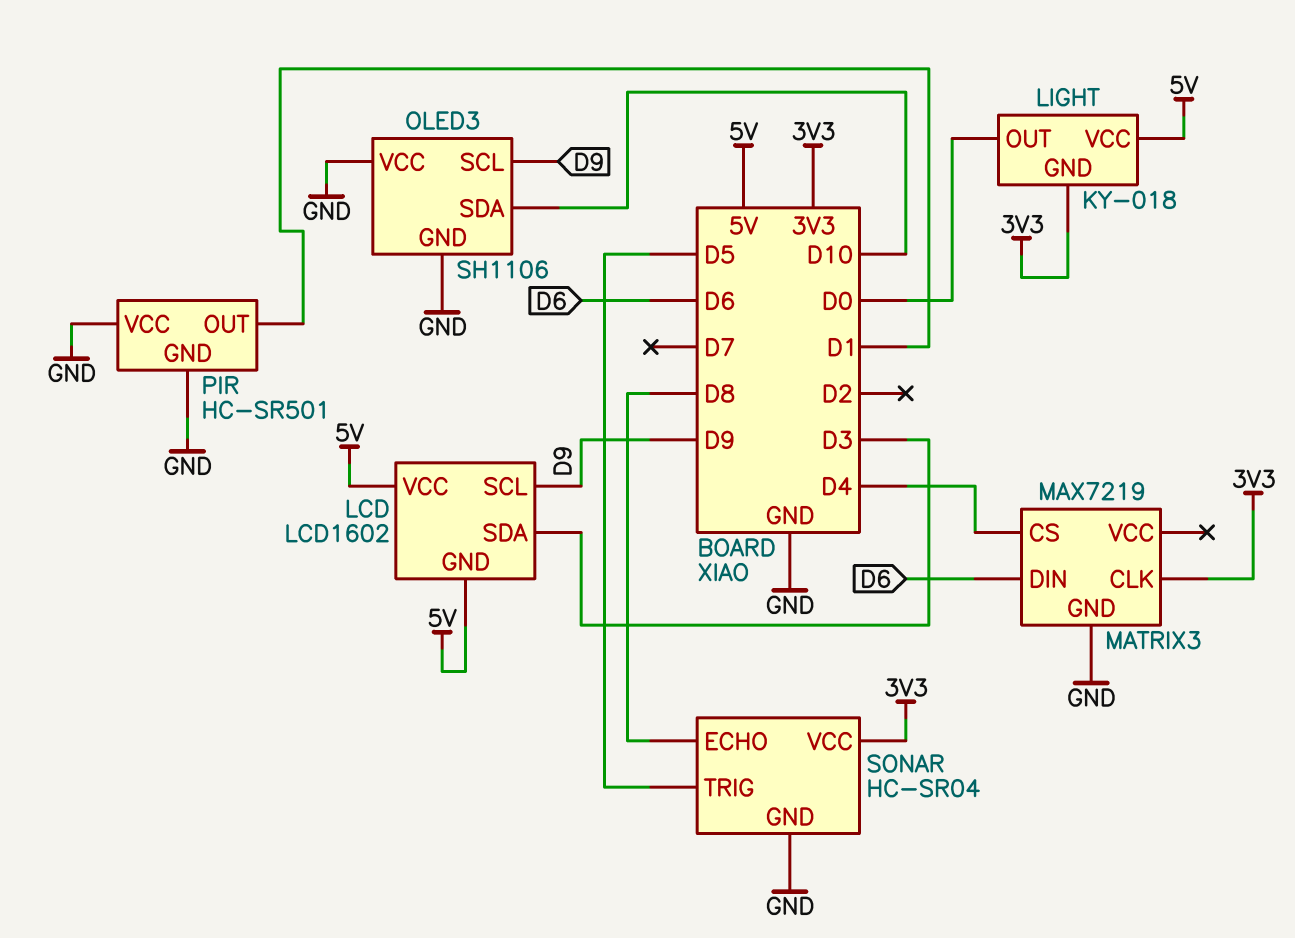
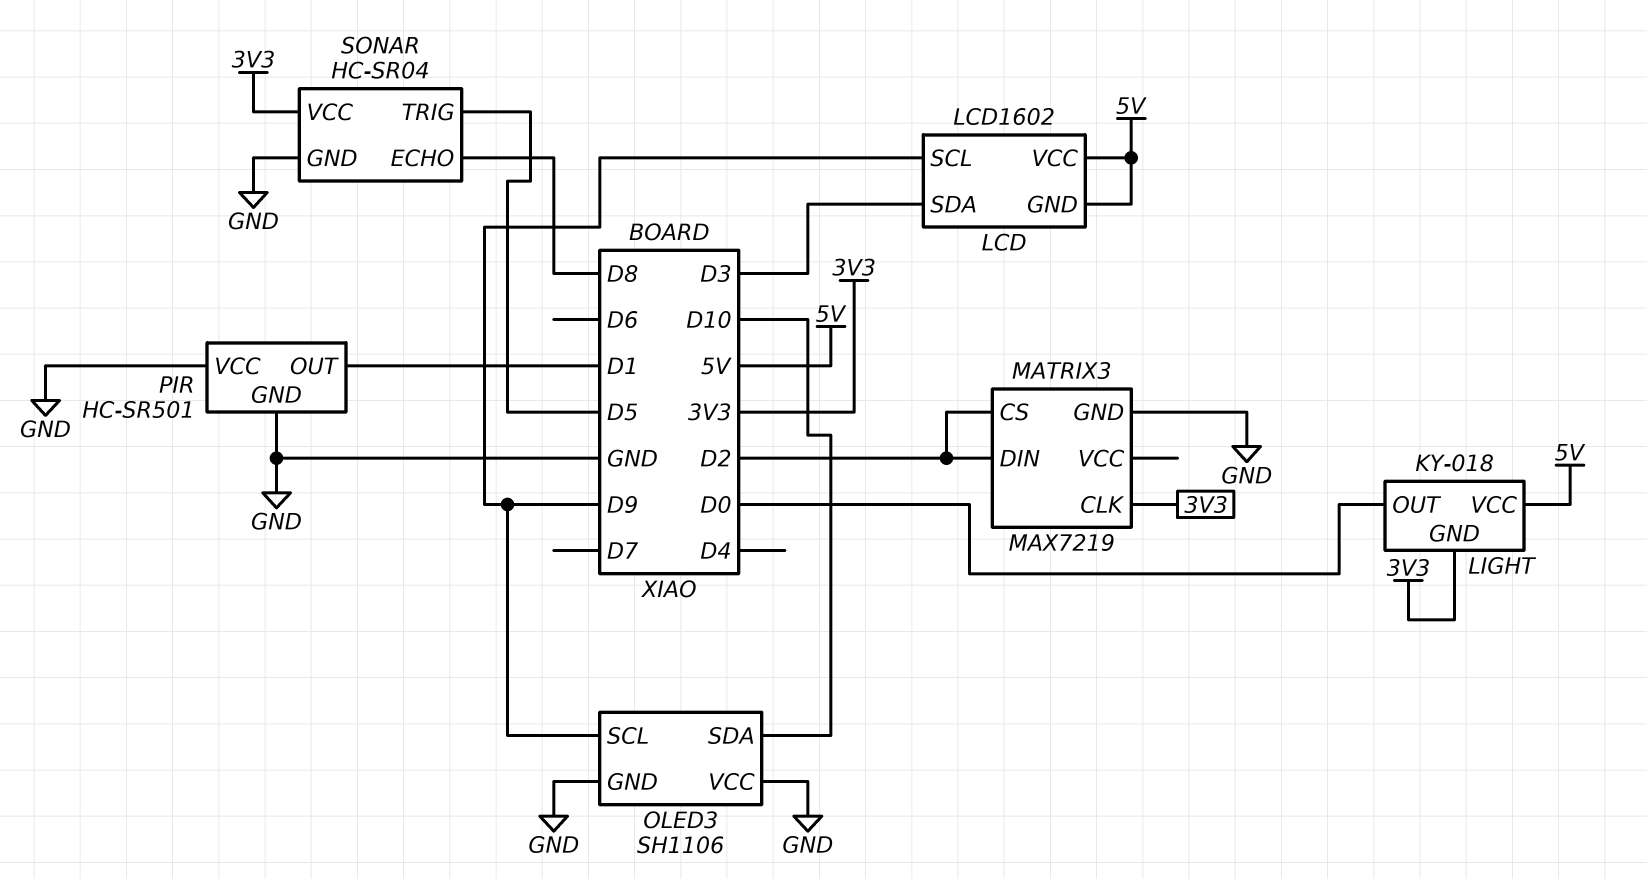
MATRIX3 pin CS: D4 -> D2
MATRIX3 pin DIN: D6 -> D2

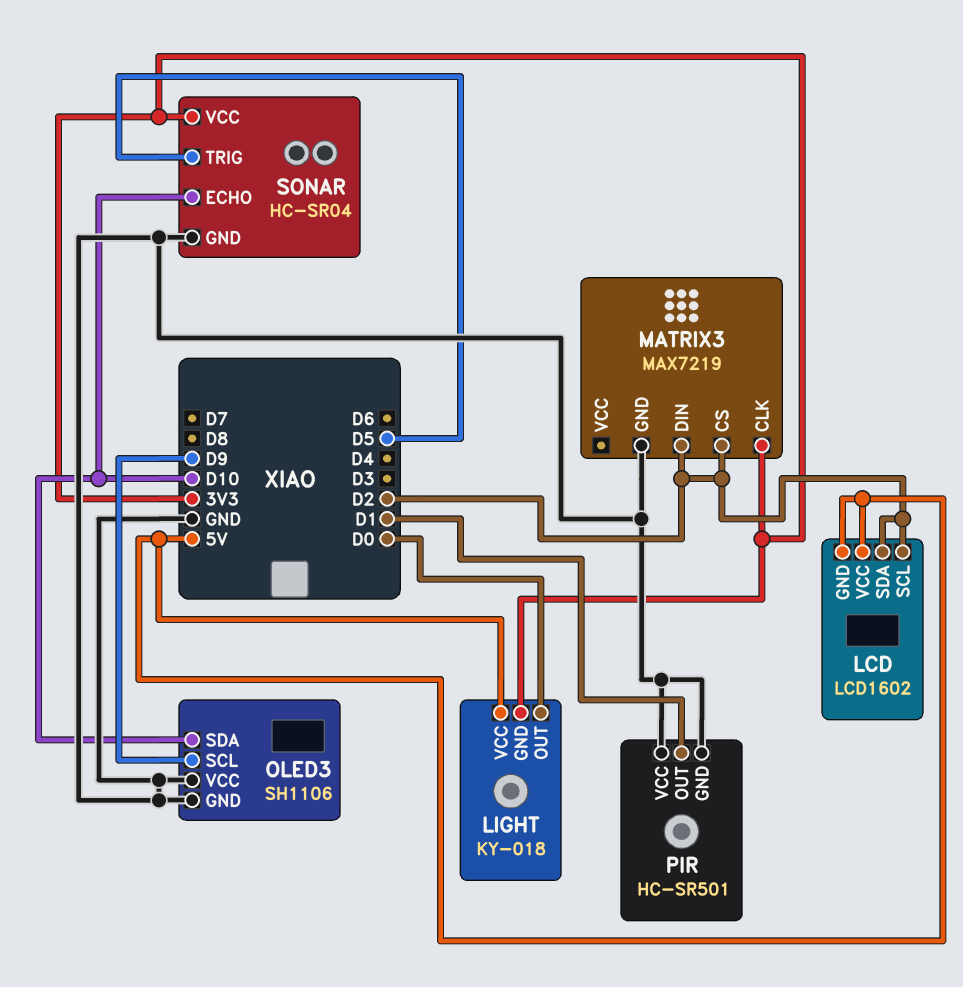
LCD pin SCL: D9 -> D2
LCD pin SDA: D3 -> D2
SONAR pin ECHO: D8 -> D10

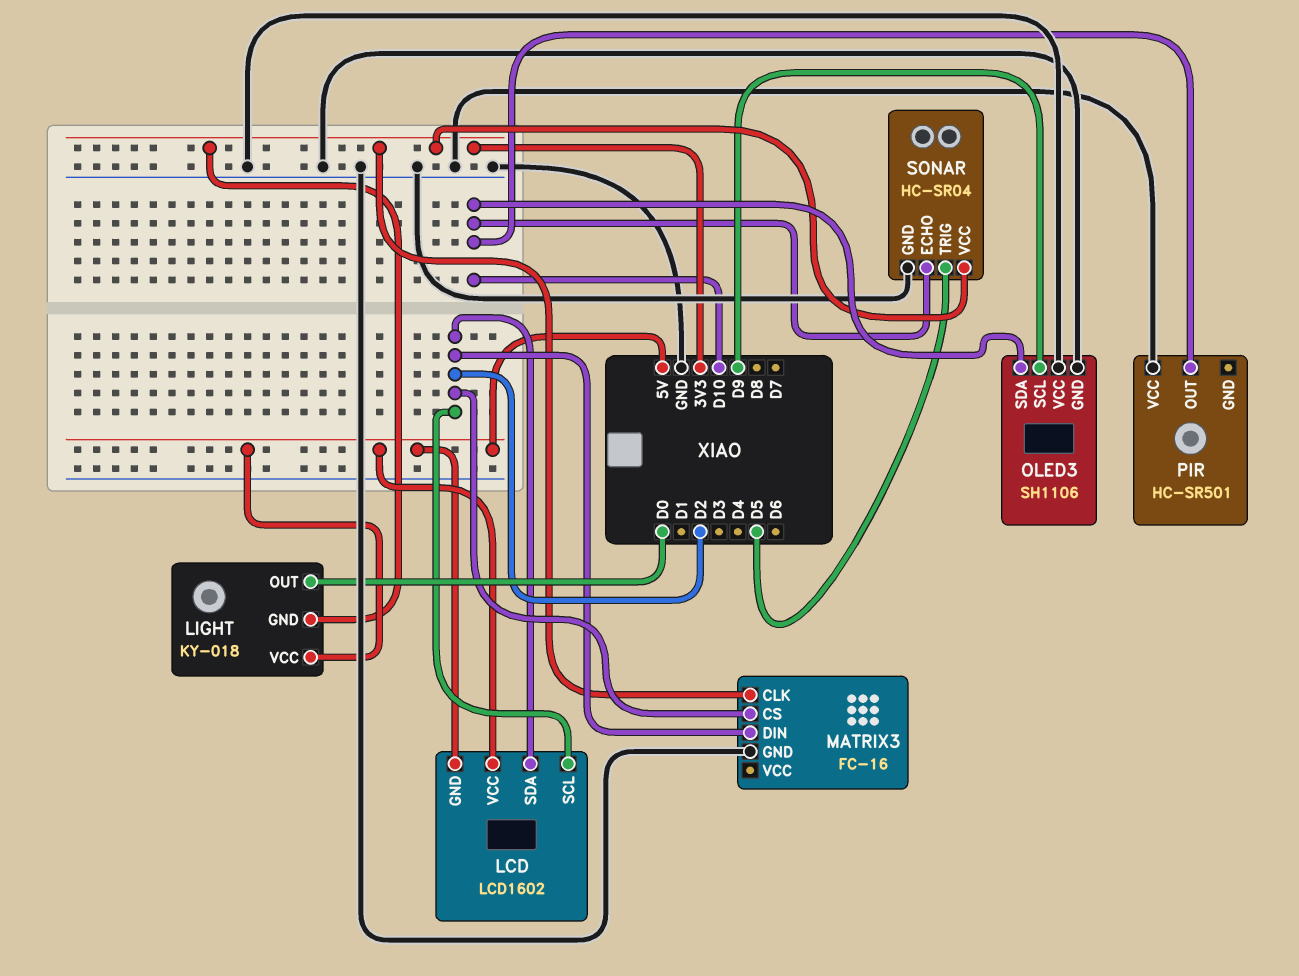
MATRIX3: MAX7219 -> FC-16
PIR pin GND: GND -> none
PIR pin OUT: D1 -> D10

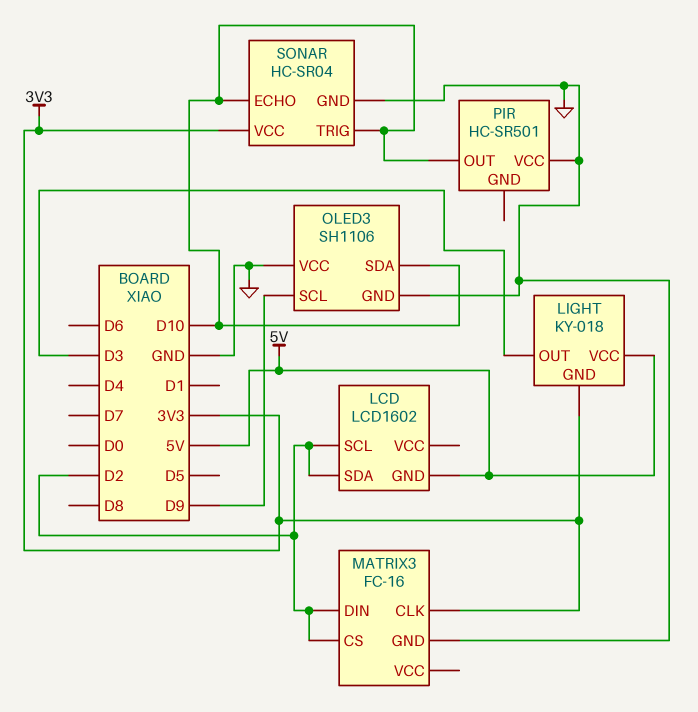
LCD pin VCC: 5V -> none
LIGHT pin OUT: D0 -> D3
SONAR pin TRIG: D5 -> D10

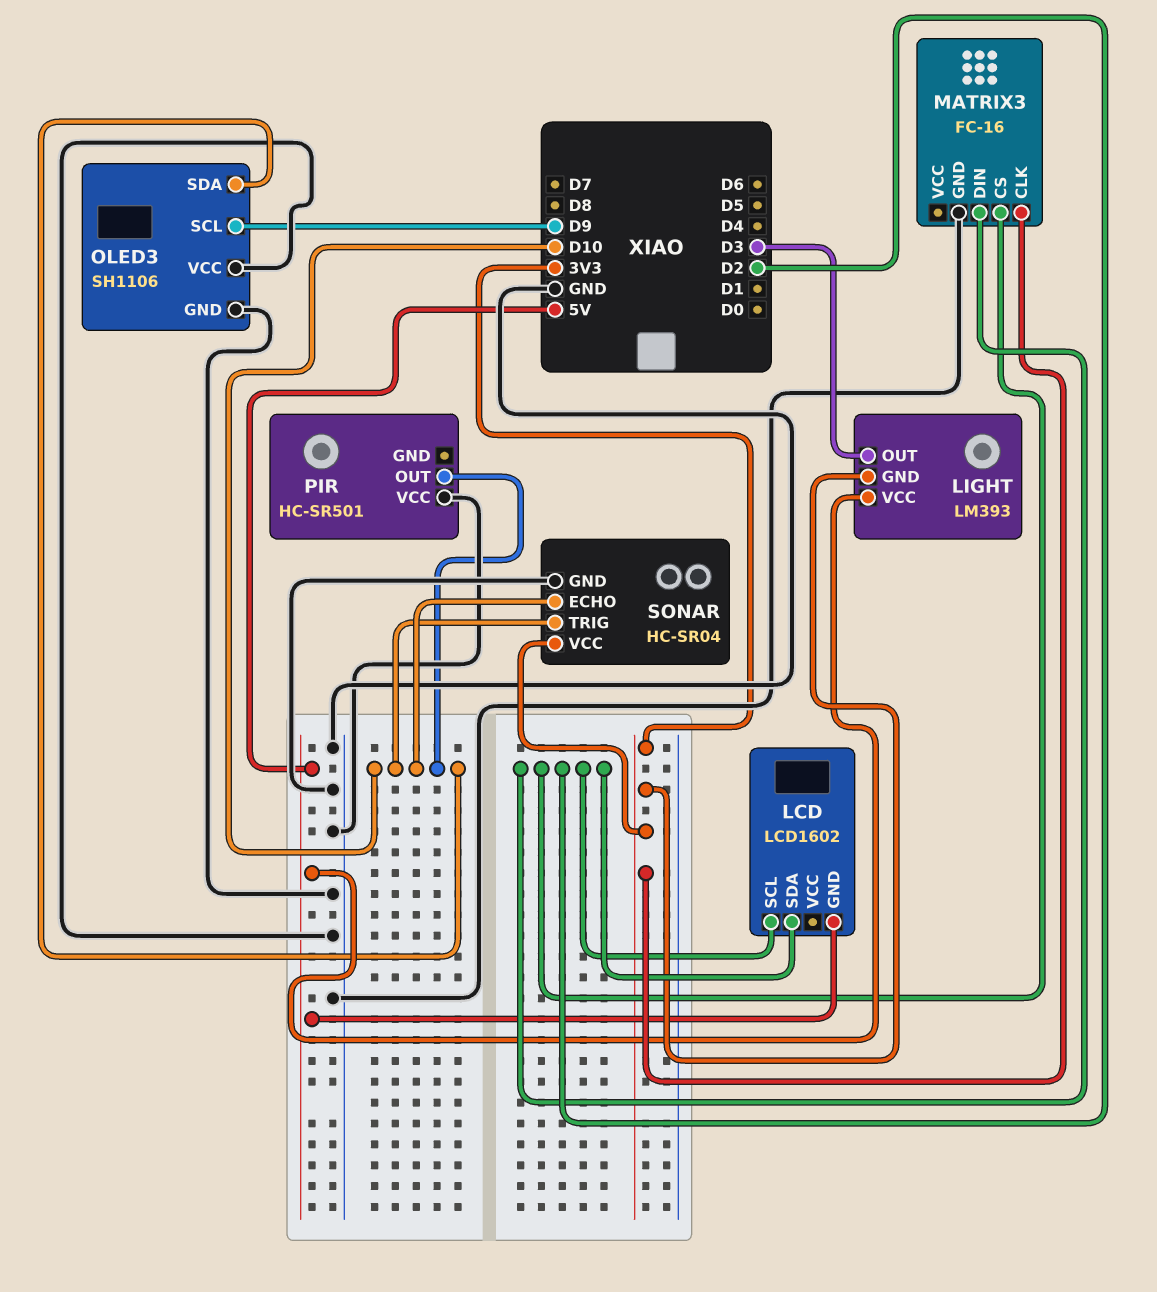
LIGHT: KY-018 -> LM393

